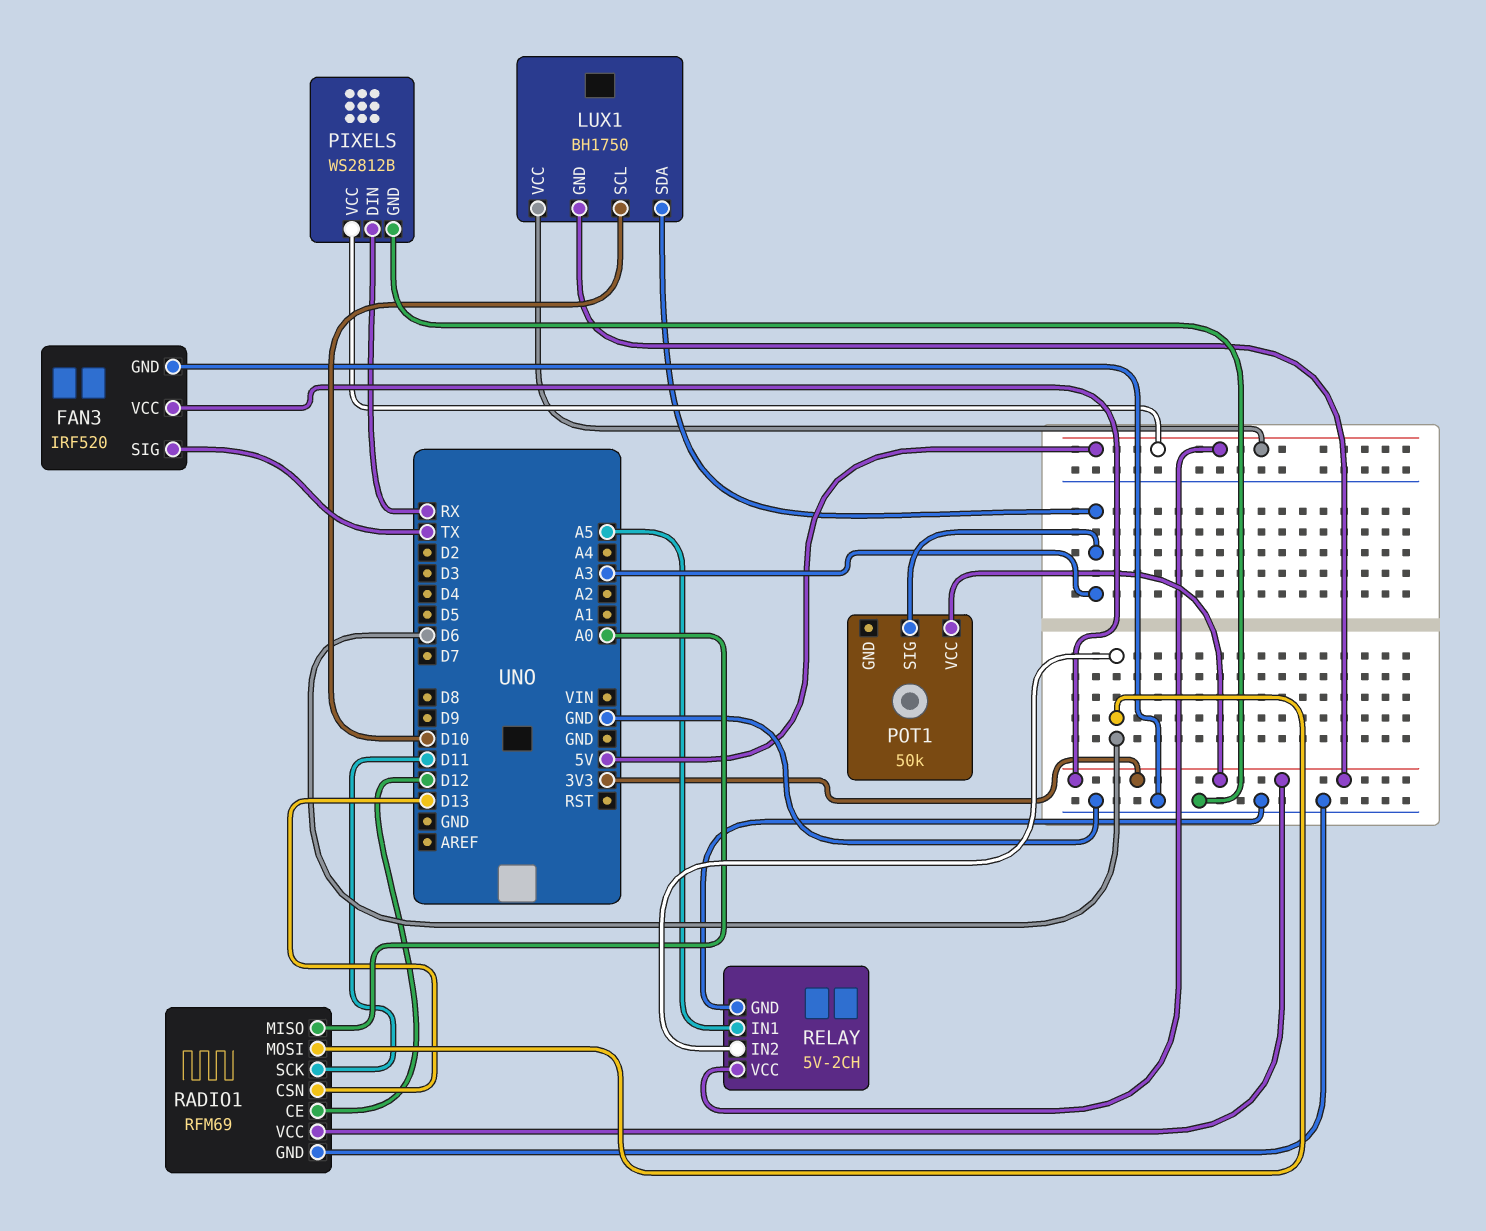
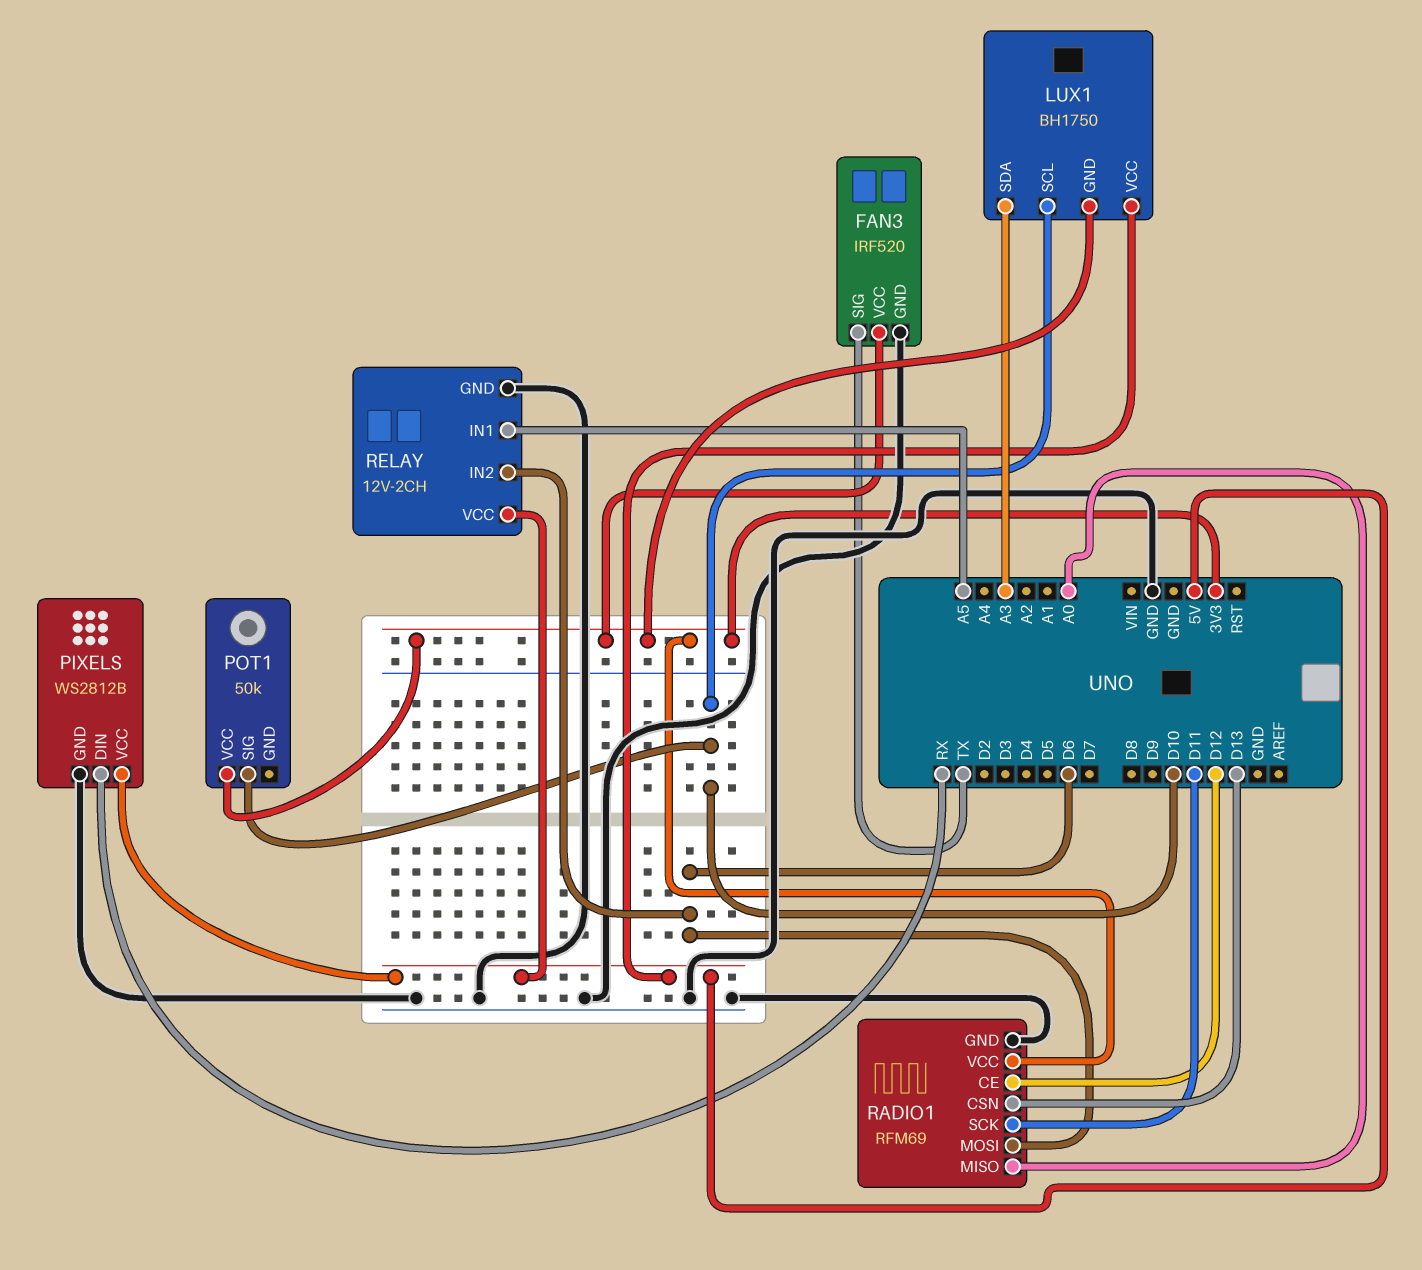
POT1 pin SIG: A3 -> D10
RELAY: 5V-2CH -> 12V-2CH

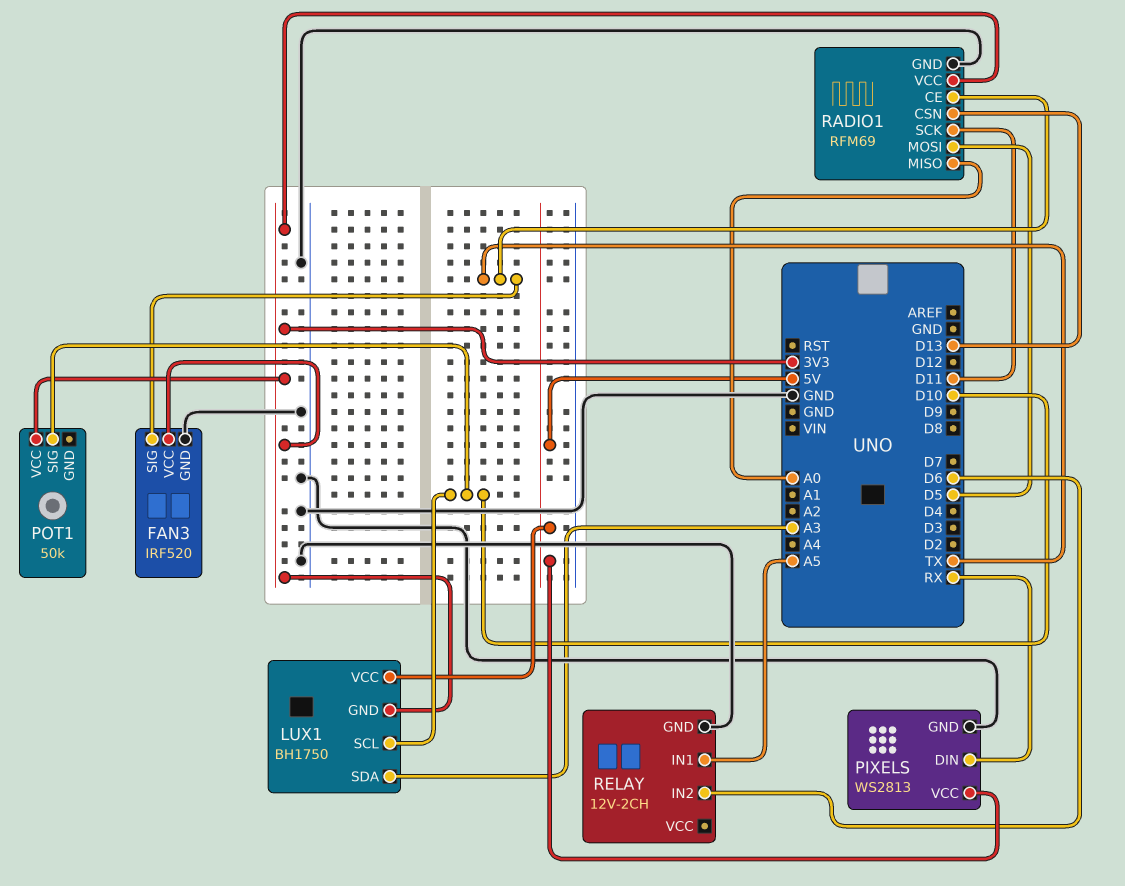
PIXELS: WS2812B -> WS2813
RADIO1 pin CE: D12 -> TX
RADIO1 pin MOSI: D6 -> D5
RELAY pin VCC: 5V -> none

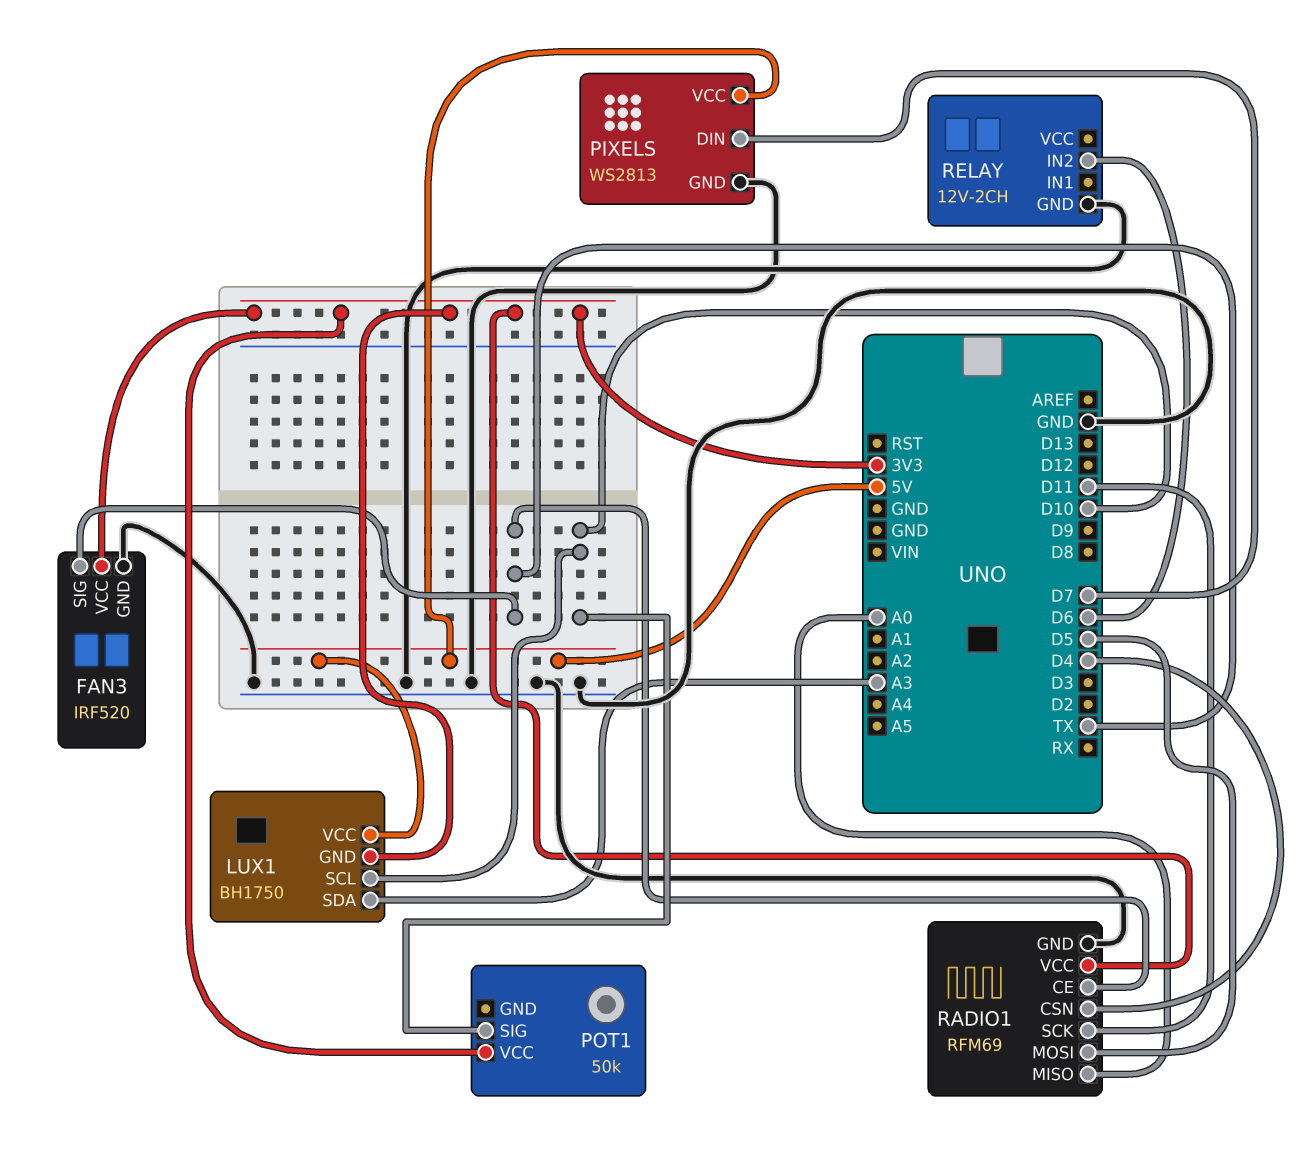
PIXELS pin DIN: RX -> D7
RADIO1 pin CSN: D13 -> D4
RELAY pin IN1: A5 -> none

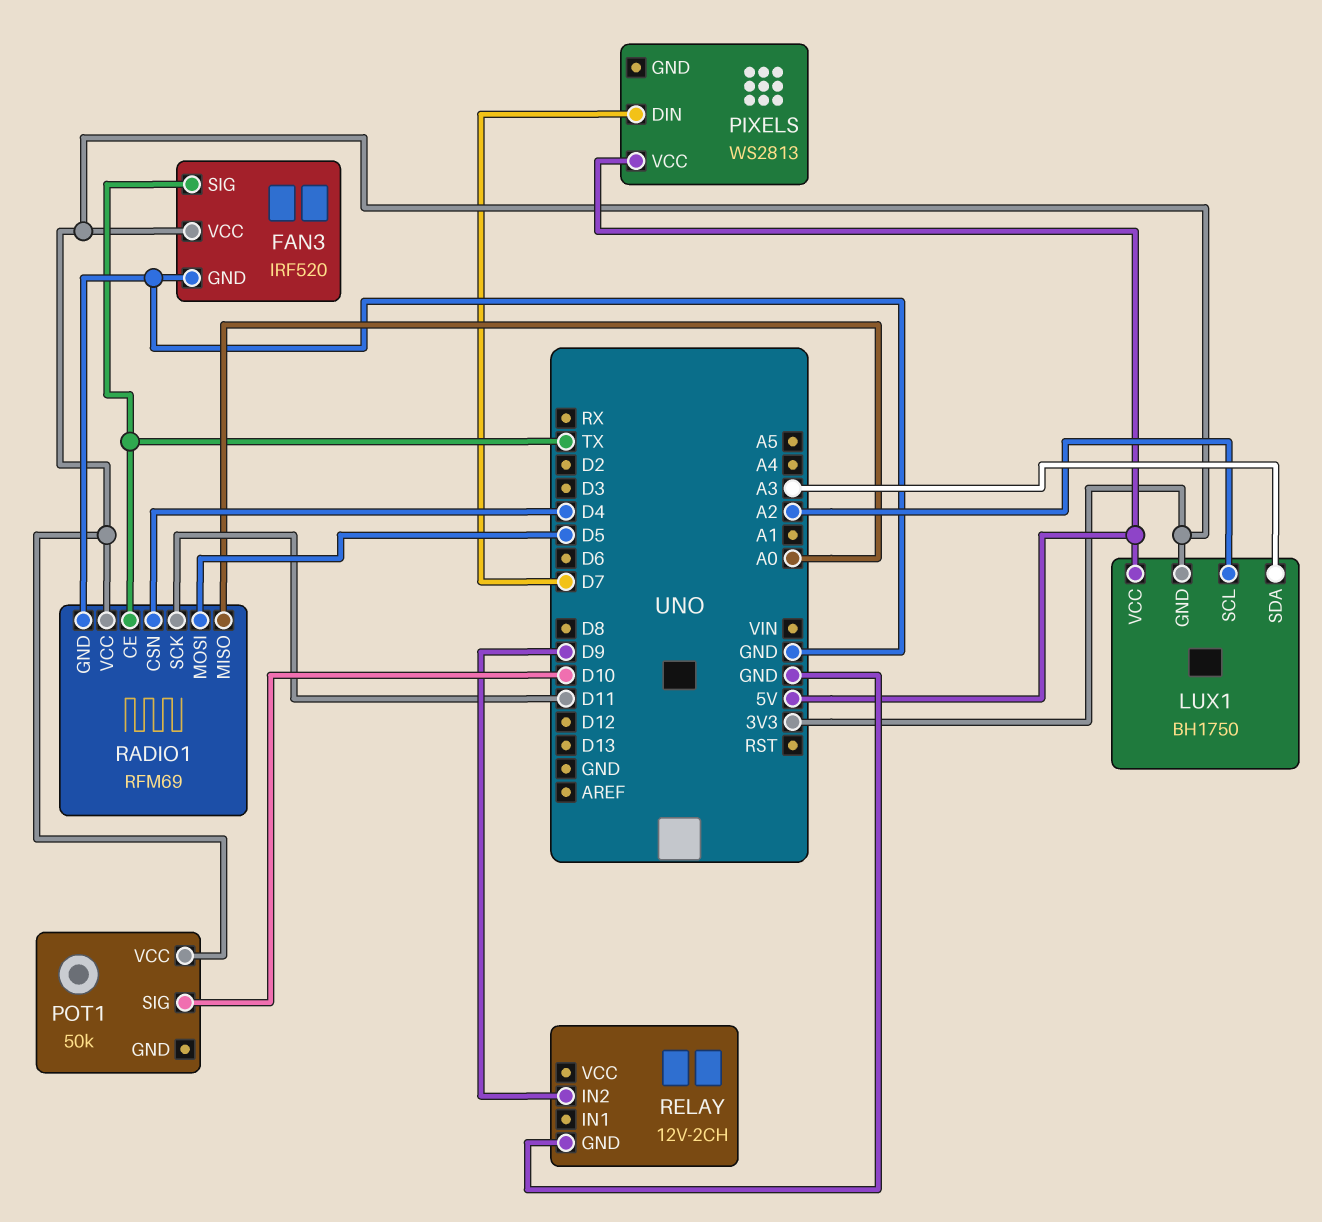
LUX1 pin SCL: D10 -> A2
PIXELS pin GND: GND -> none
RELAY pin IN2: D6 -> D9

